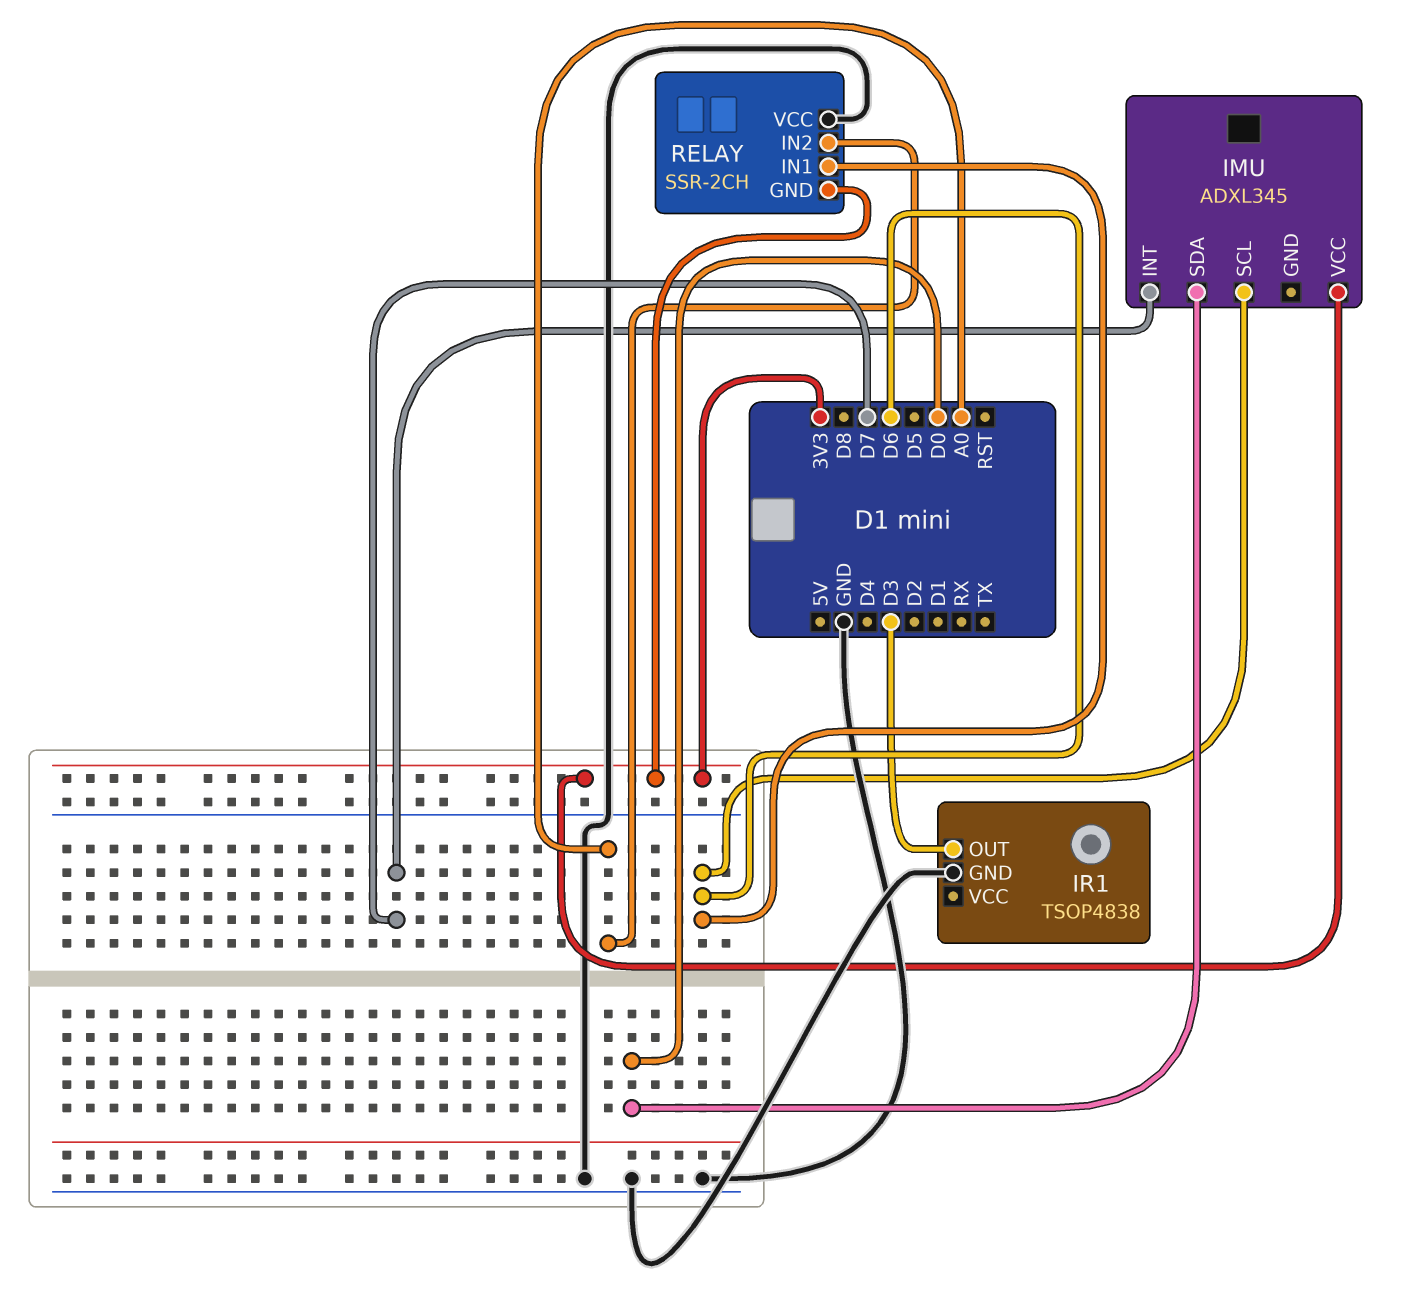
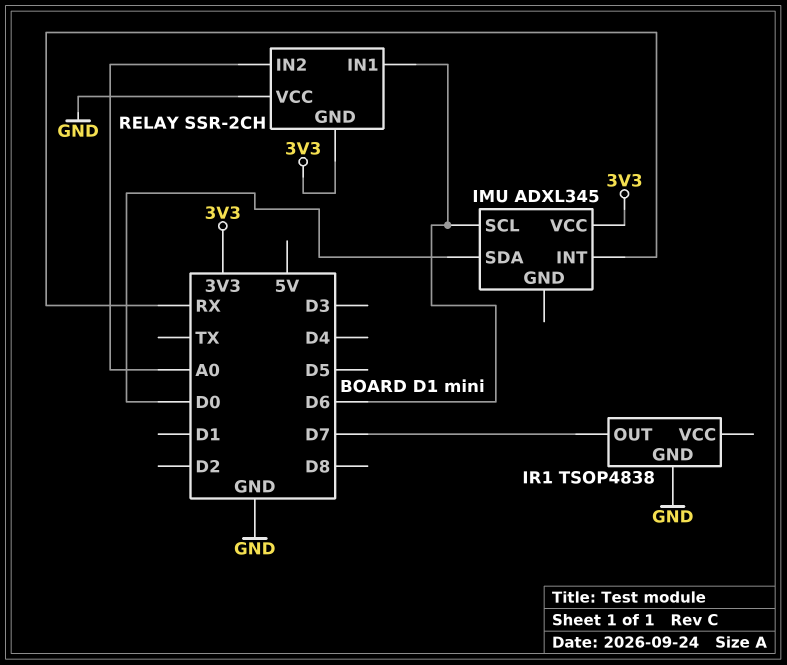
IMU pin INT: D7 -> RX
IR1 pin OUT: D3 -> D7

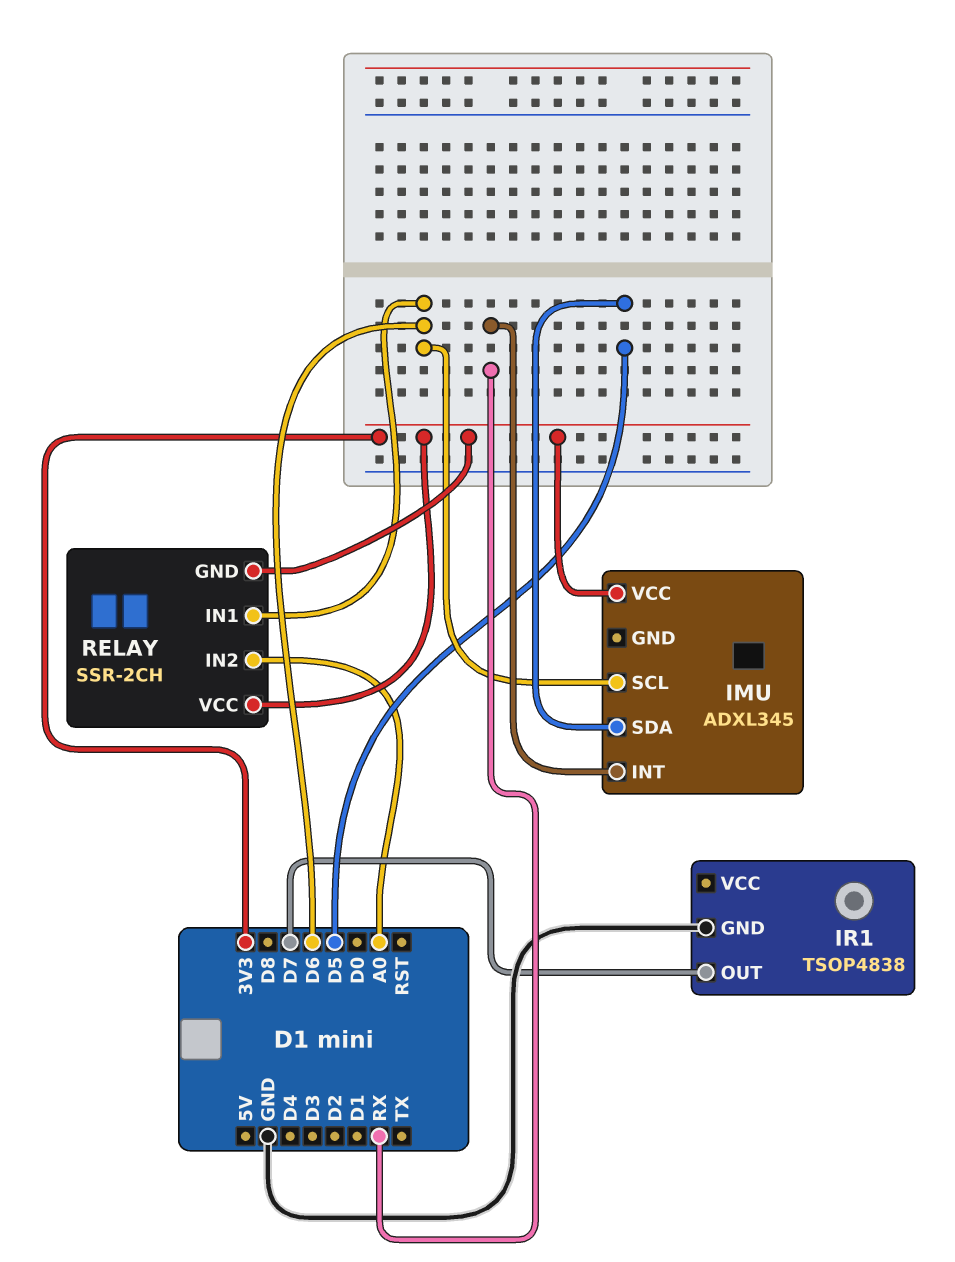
IMU pin SDA: D0 -> D5
RELAY pin VCC: GND -> 3V3

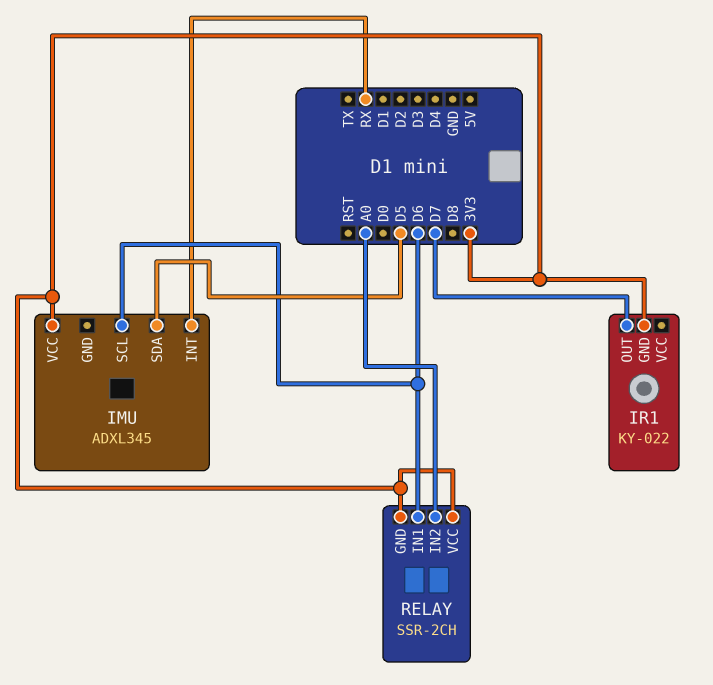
IR1: TSOP4838 -> KY-022
IR1 pin GND: GND -> 3V3

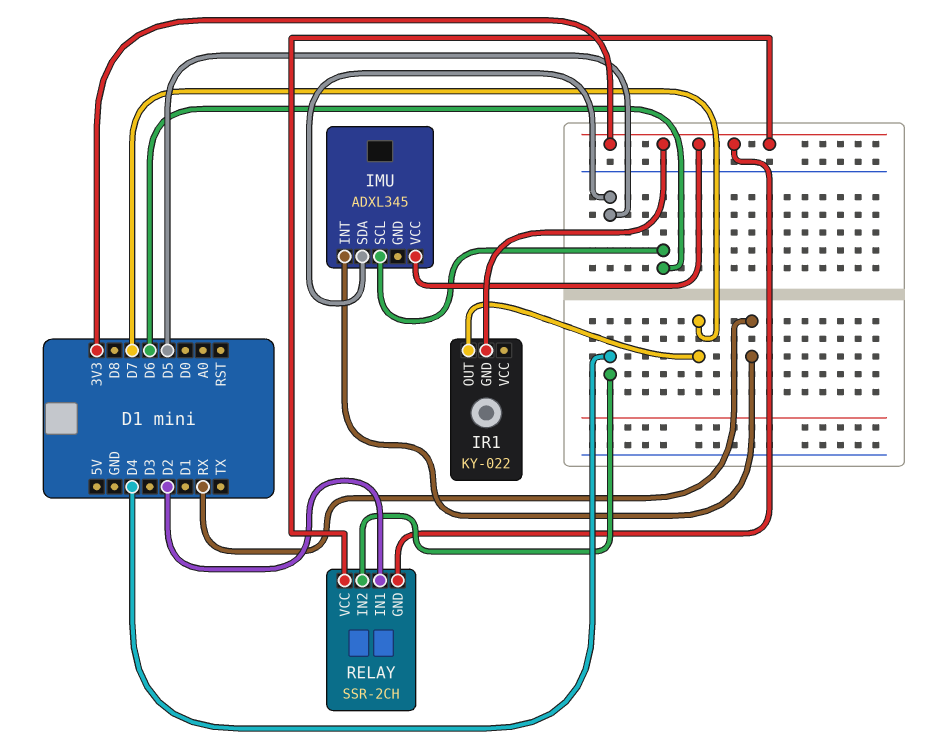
RELAY pin IN1: D6 -> D2
RELAY pin IN2: A0 -> D4

